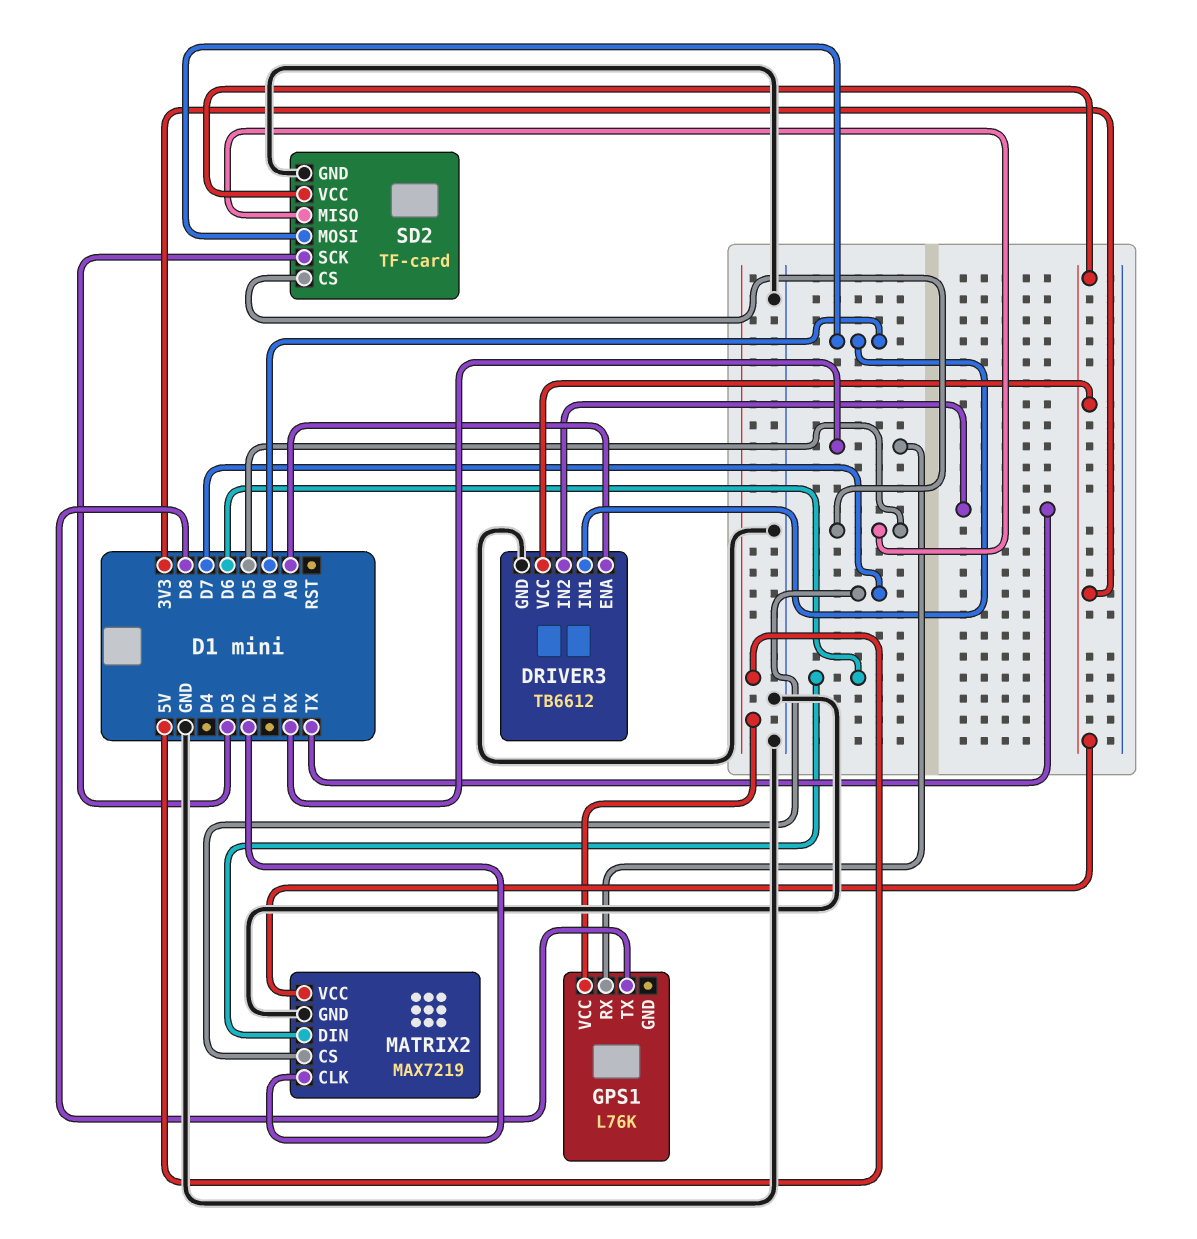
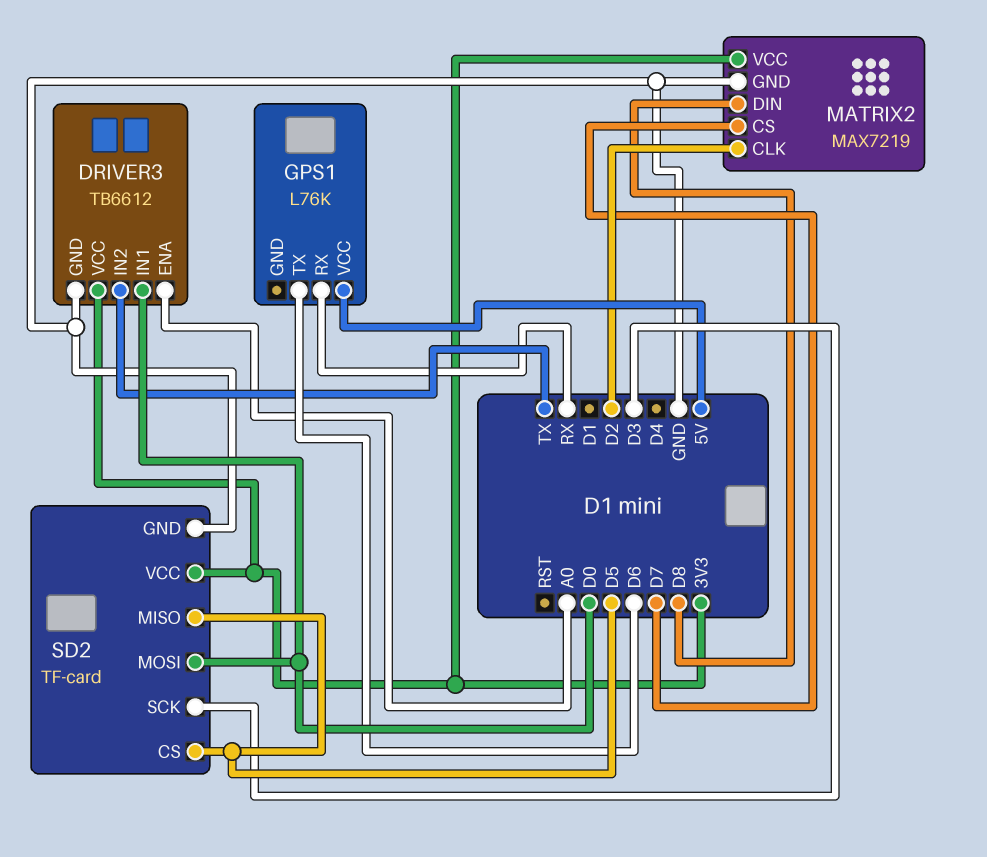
GPS1 pin TX: D8 -> D6
MATRIX2 pin DIN: D6 -> D8

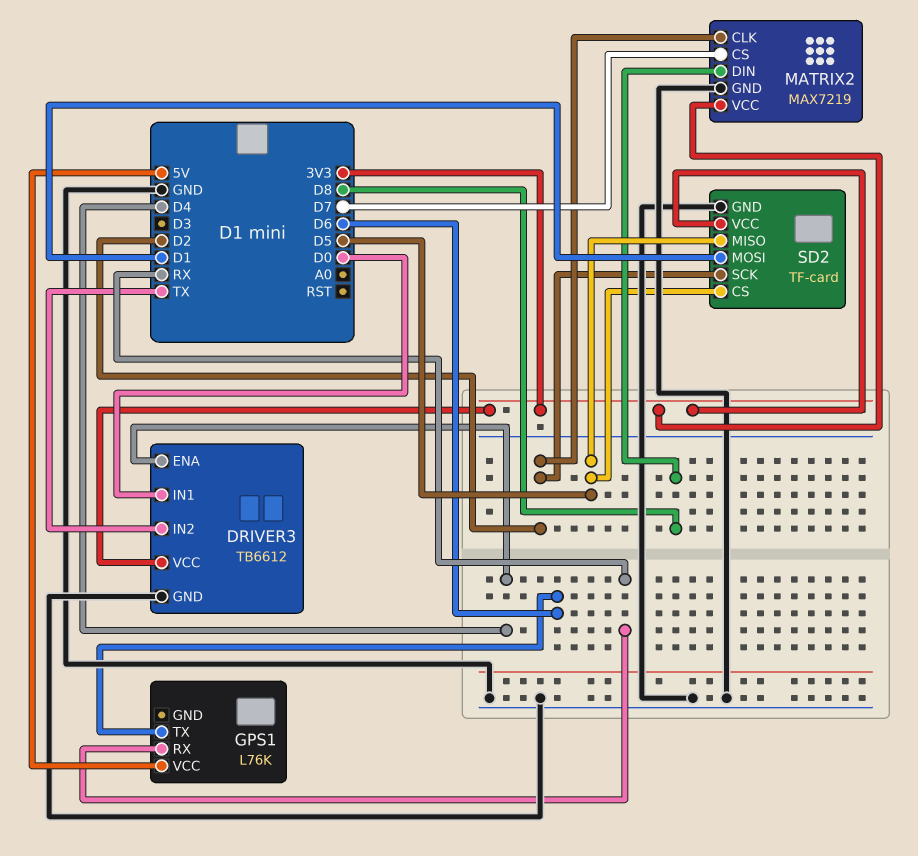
DRIVER3 pin ENA: A0 -> D4
SD2 pin MOSI: D0 -> D1
SD2 pin SCK: D3 -> D2

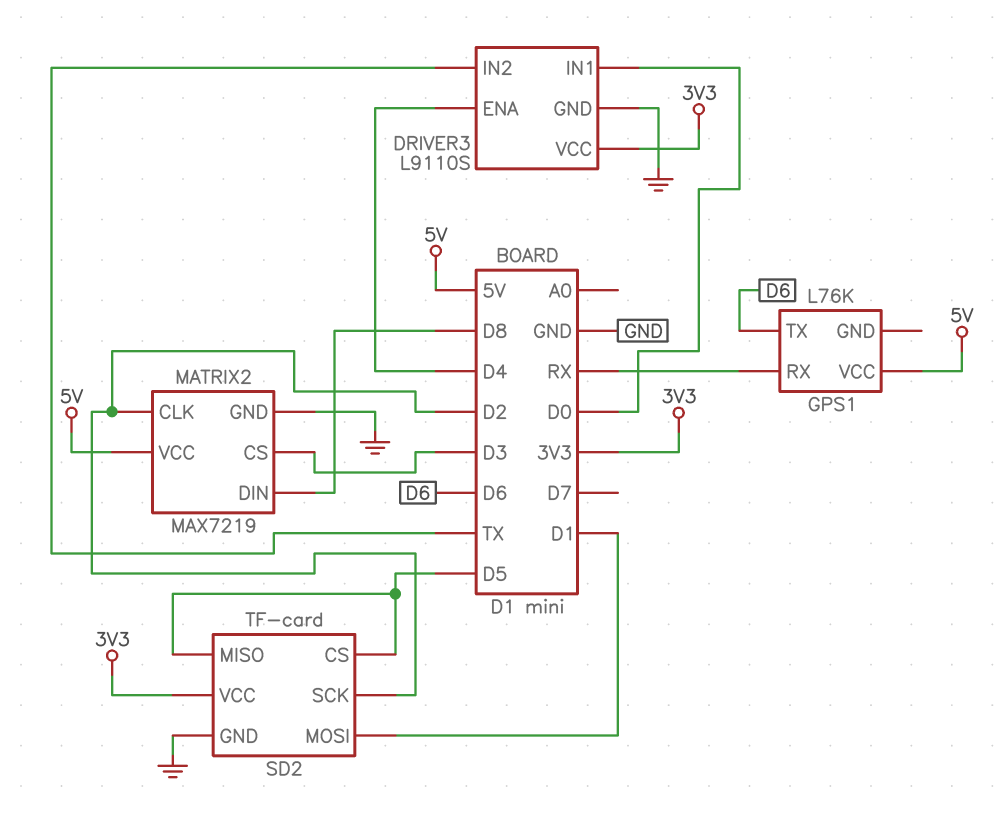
DRIVER3: TB6612 -> L9110S
MATRIX2 pin CS: D7 -> D3
MATRIX2 pin VCC: 3V3 -> 5V

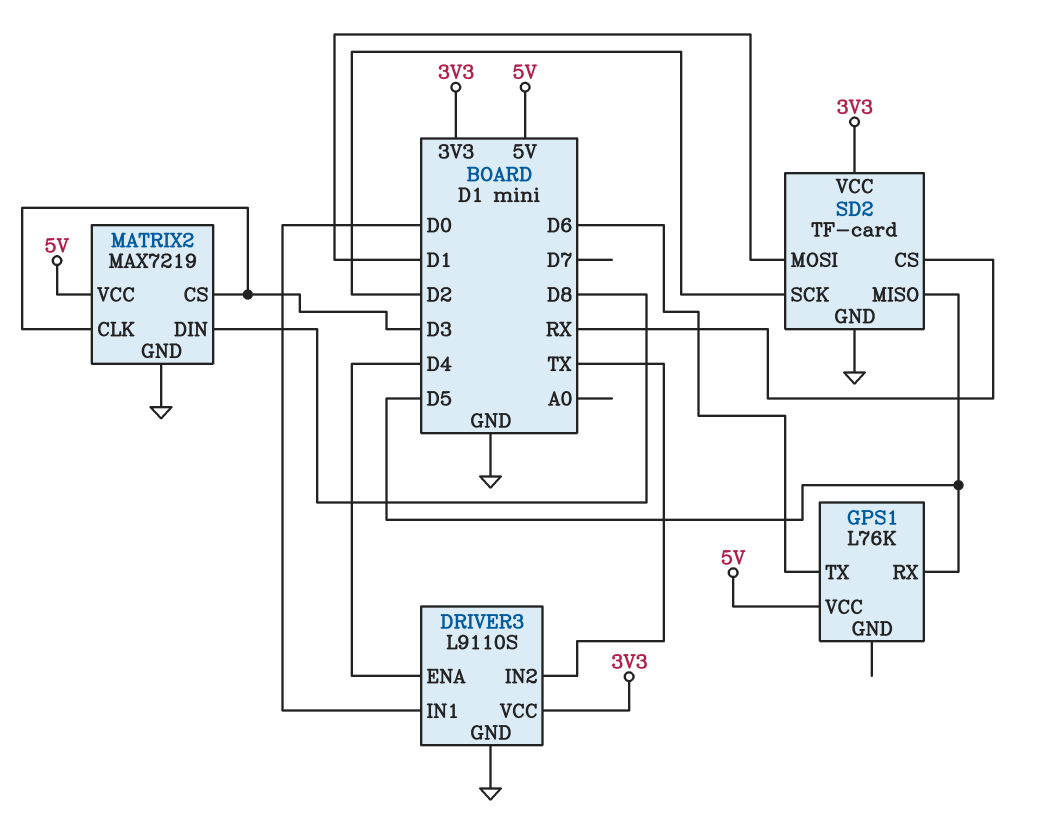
GPS1 pin RX: RX -> D5
MATRIX2 pin CLK: D2 -> D3
SD2 pin CS: D5 -> RX

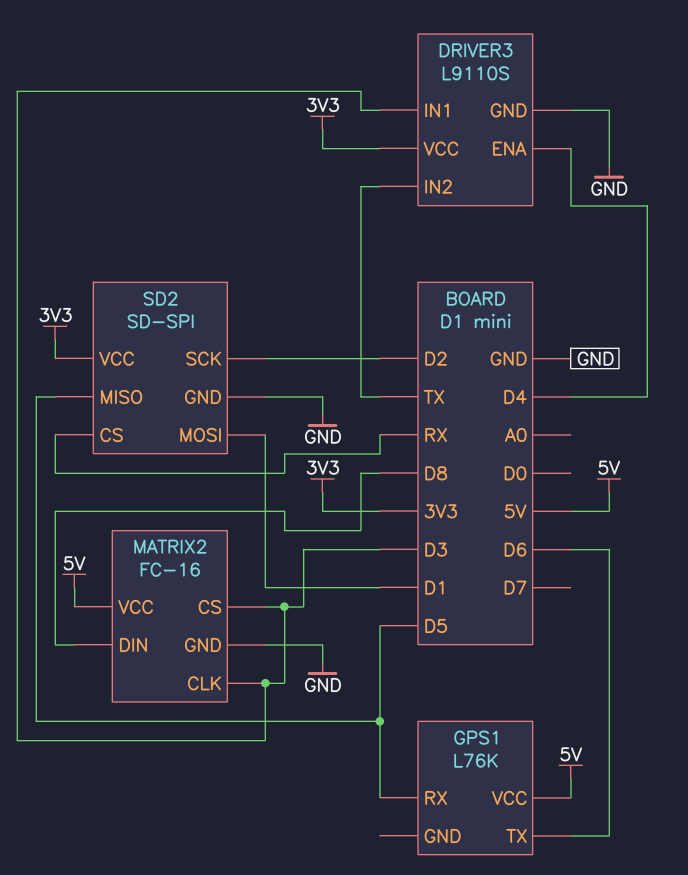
DRIVER3 pin IN1: D0 -> D3
MATRIX2: MAX7219 -> FC-16
SD2: TF-card -> SD-SPI

